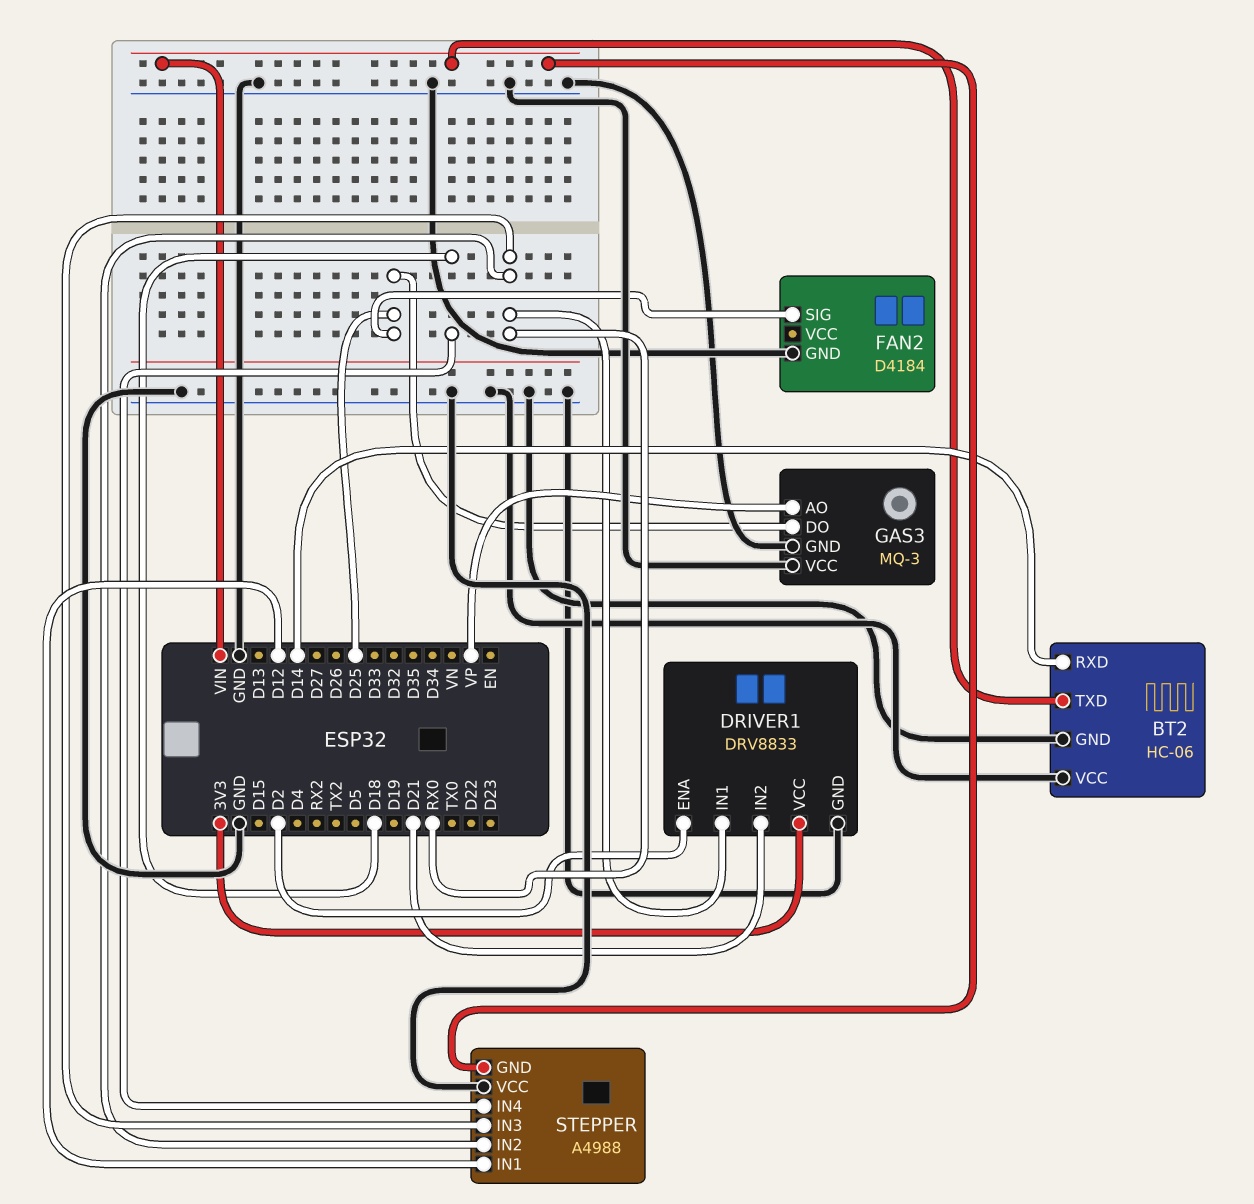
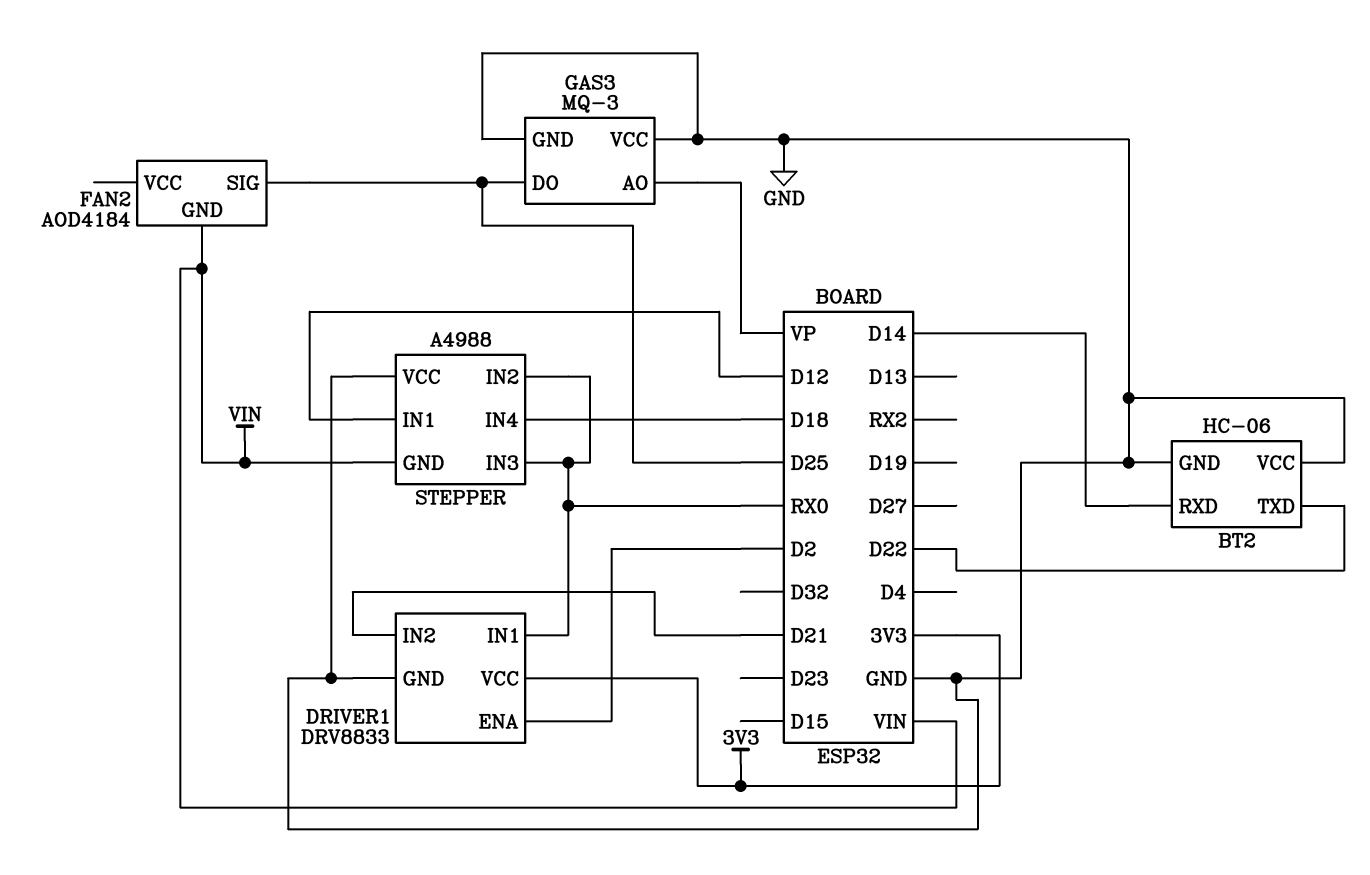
BT2 pin TXD: VIN -> D22
FAN2: D4184 -> AOD4184
FAN2 pin GND: GND -> VIN

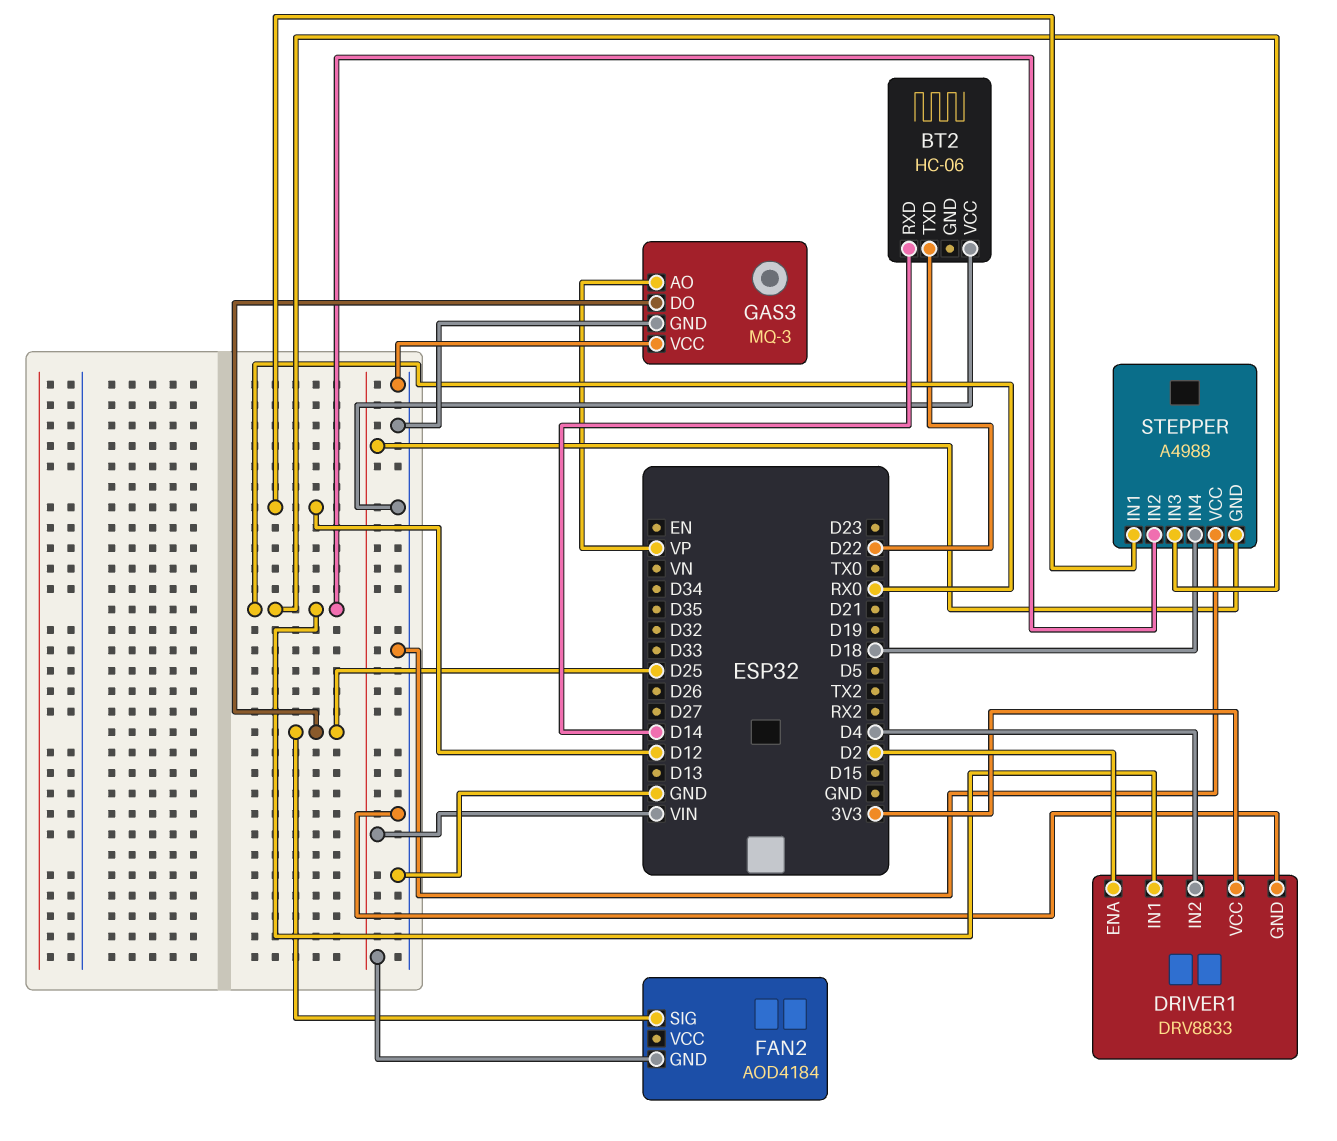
BT2 pin GND: GND -> none
DRIVER1 pin IN2: D21 -> D4

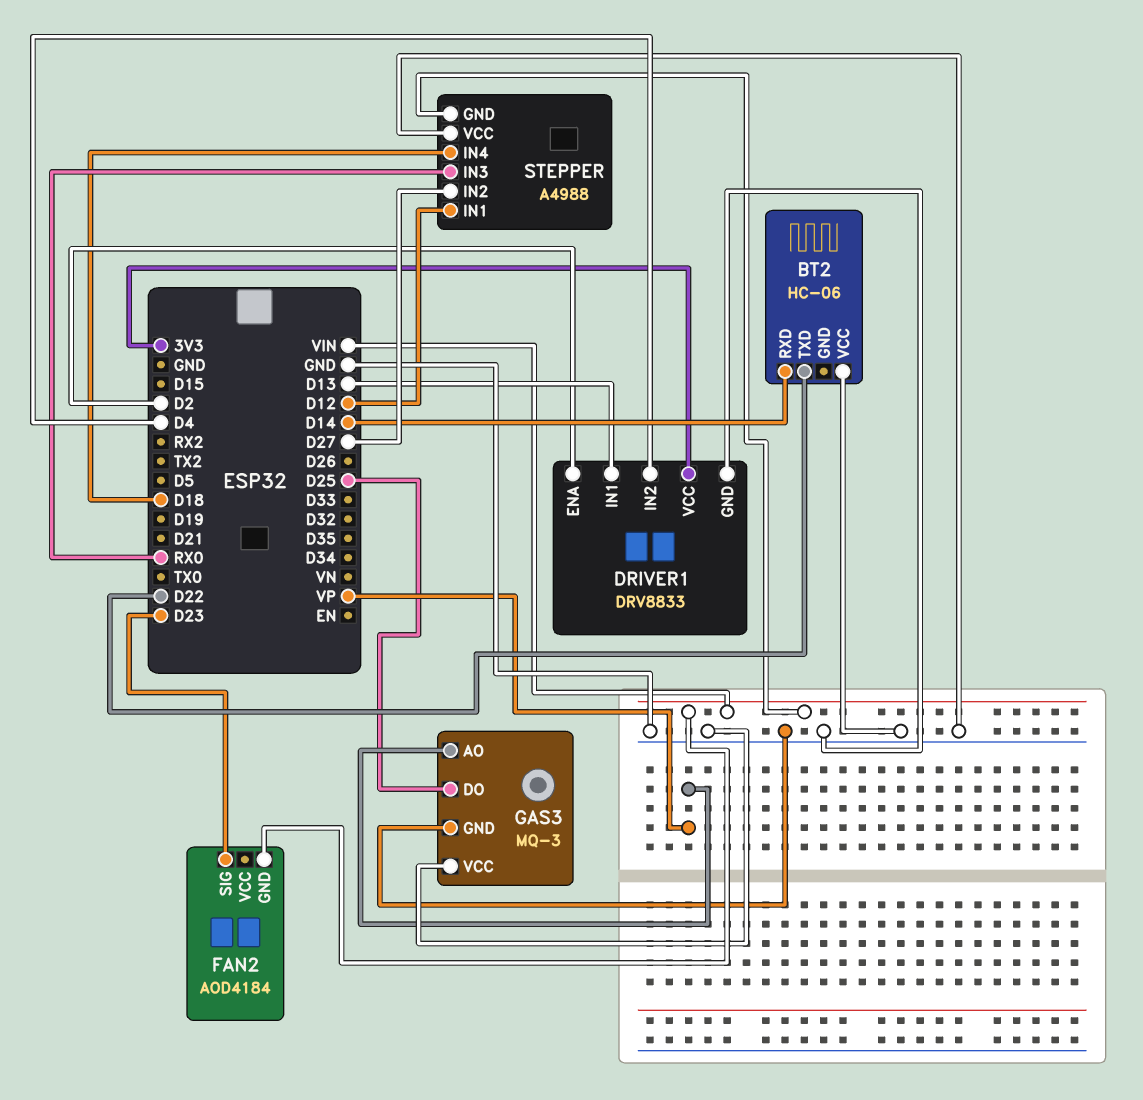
DRIVER1 pin IN1: RX0 -> D13
FAN2 pin SIG: D25 -> D23
STEPPER pin IN2: RX0 -> D27

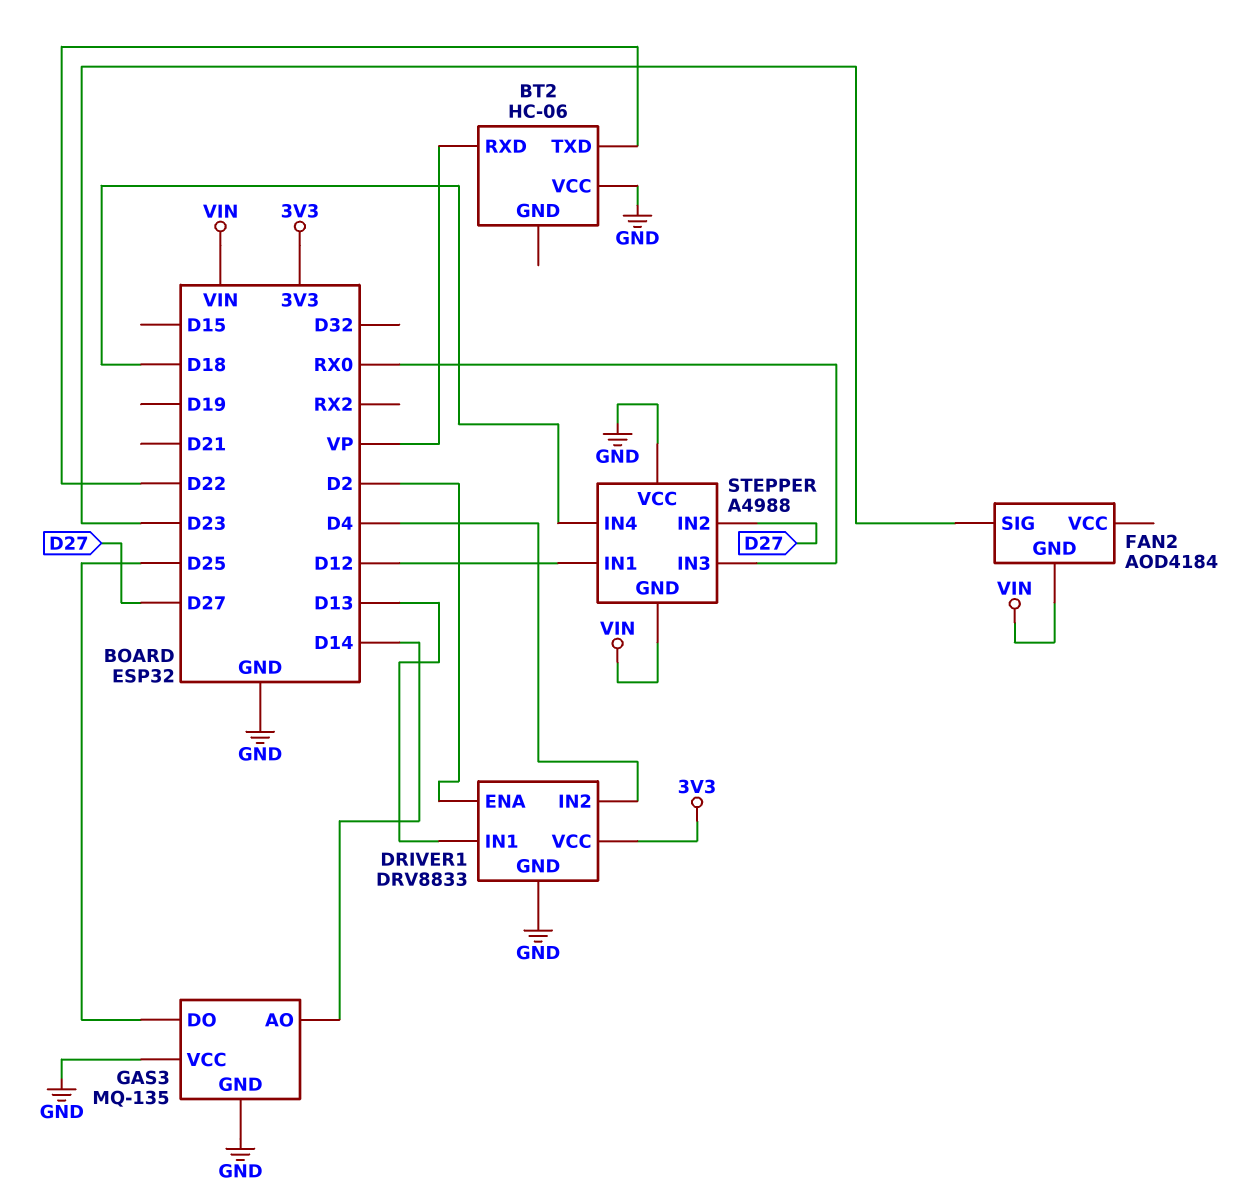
BT2 pin RXD: D14 -> VP
GAS3: MQ-3 -> MQ-135
GAS3 pin AO: VP -> D14

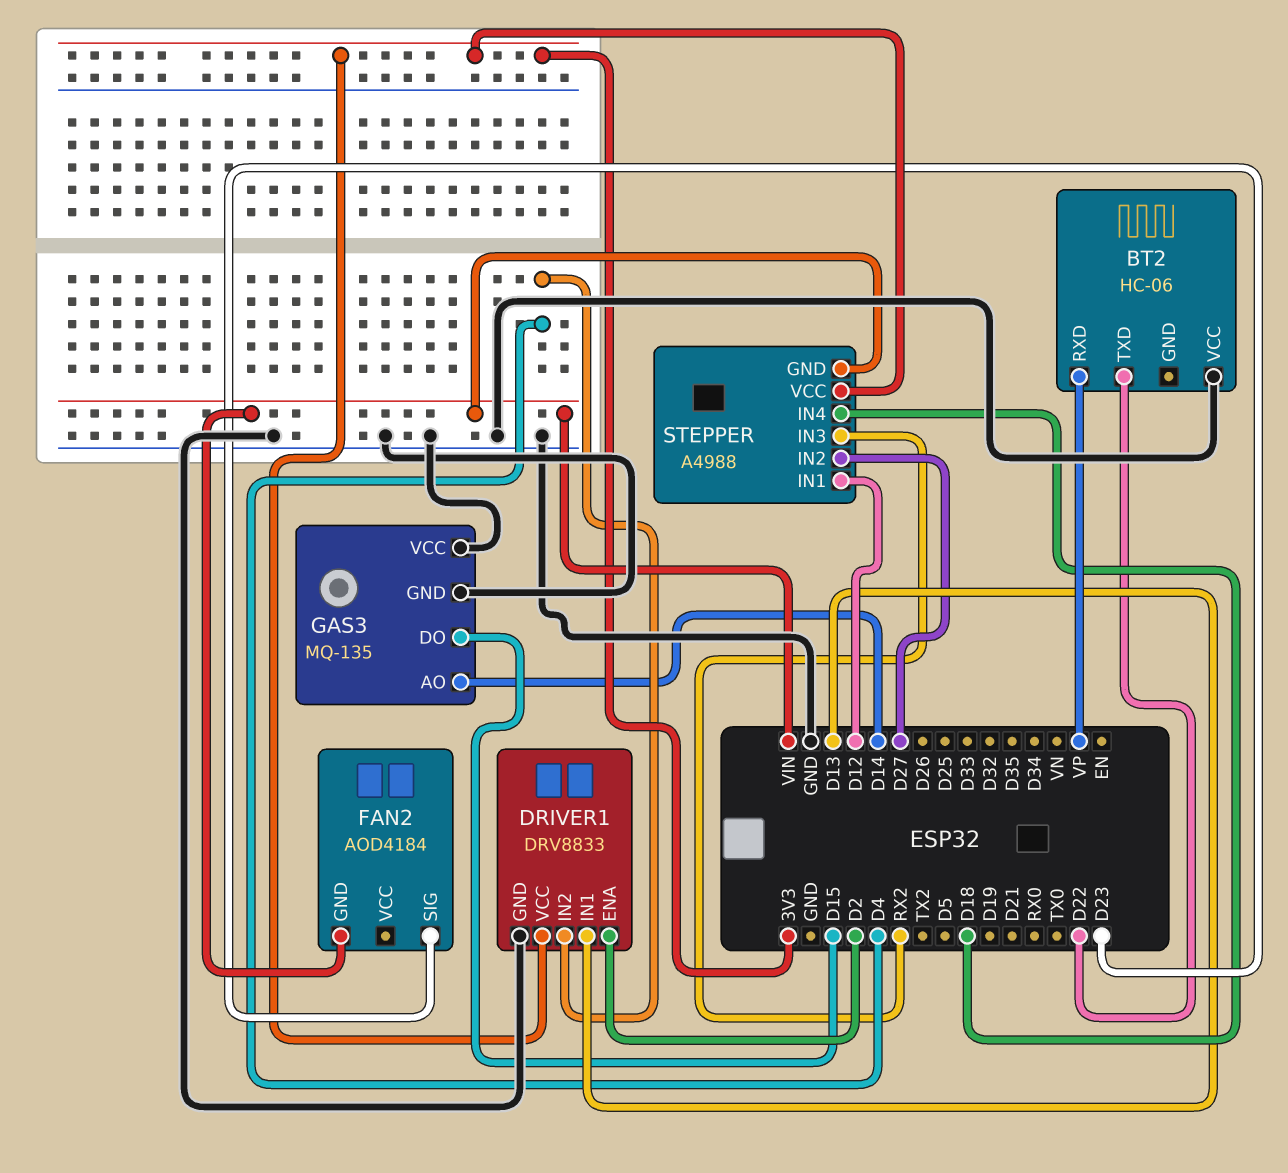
GAS3 pin DO: D25 -> D15
STEPPER pin IN3: RX0 -> RX2
STEPPER pin VCC: GND -> 3V3

